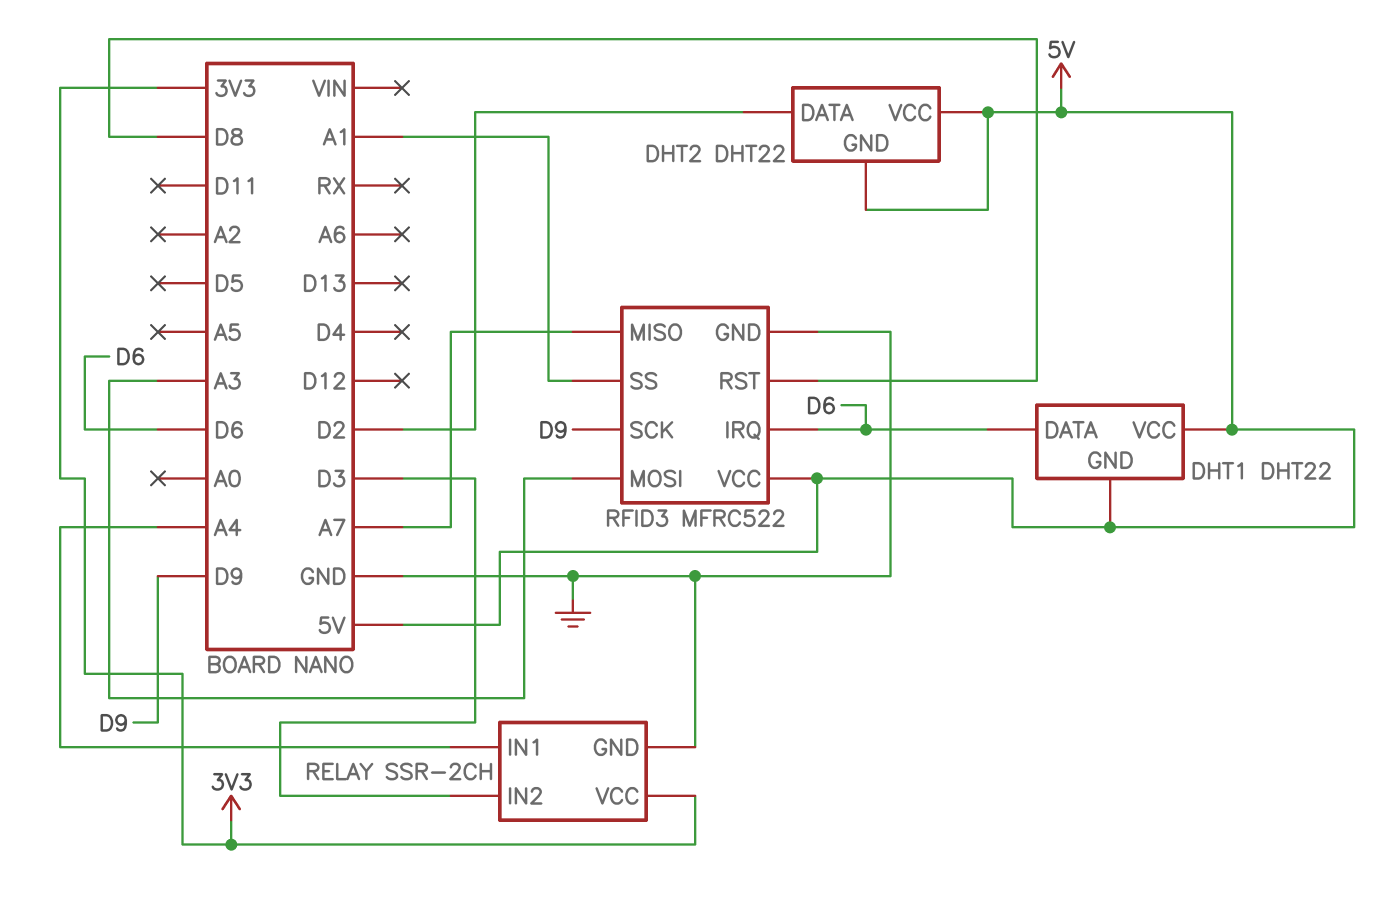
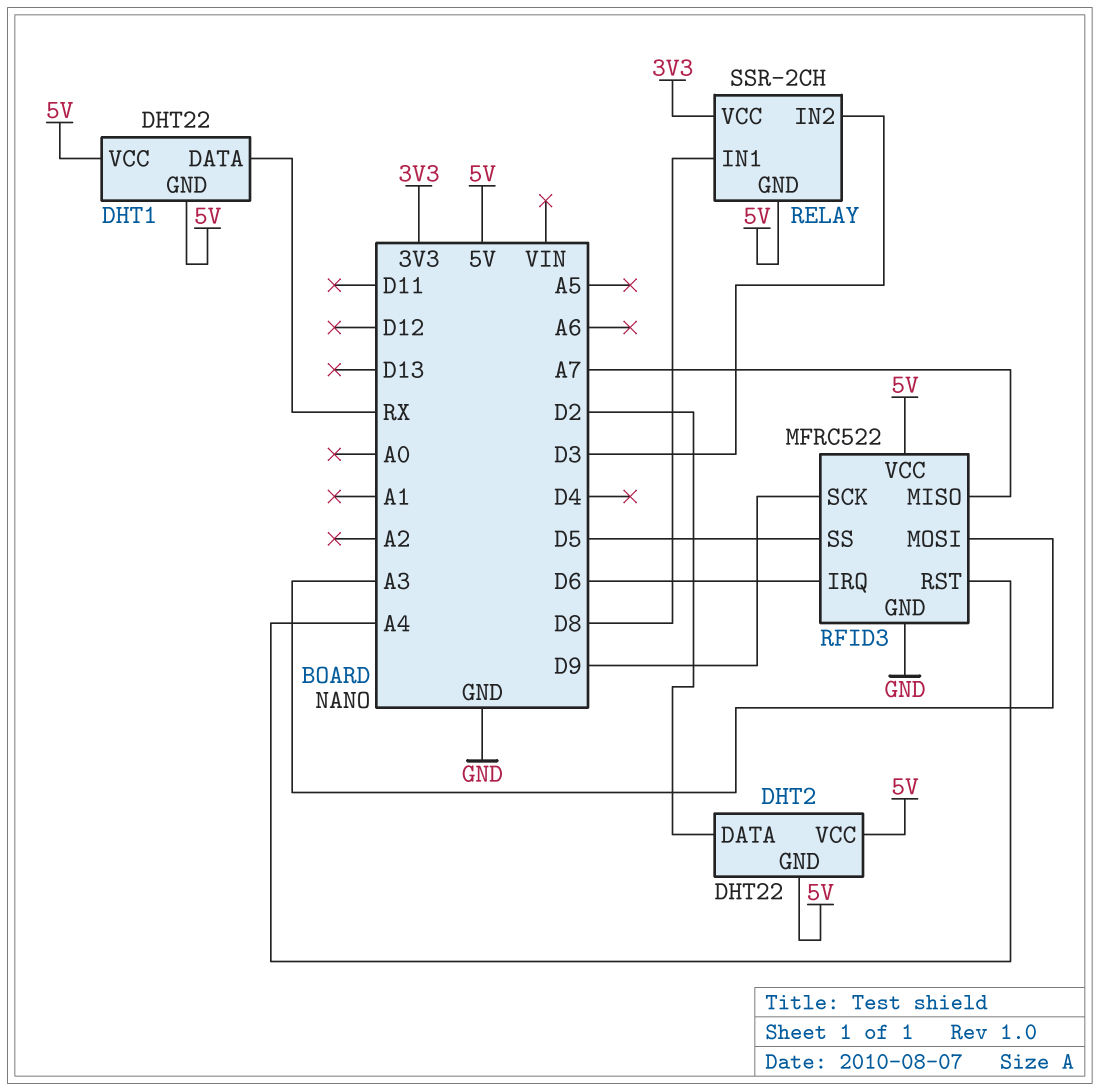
DHT1 pin DATA: D6 -> RX
RELAY pin GND: GND -> 5V
RELAY pin IN1: A4 -> D8
RFID3 pin RST: D8 -> A4
RFID3 pin SS: A1 -> D5

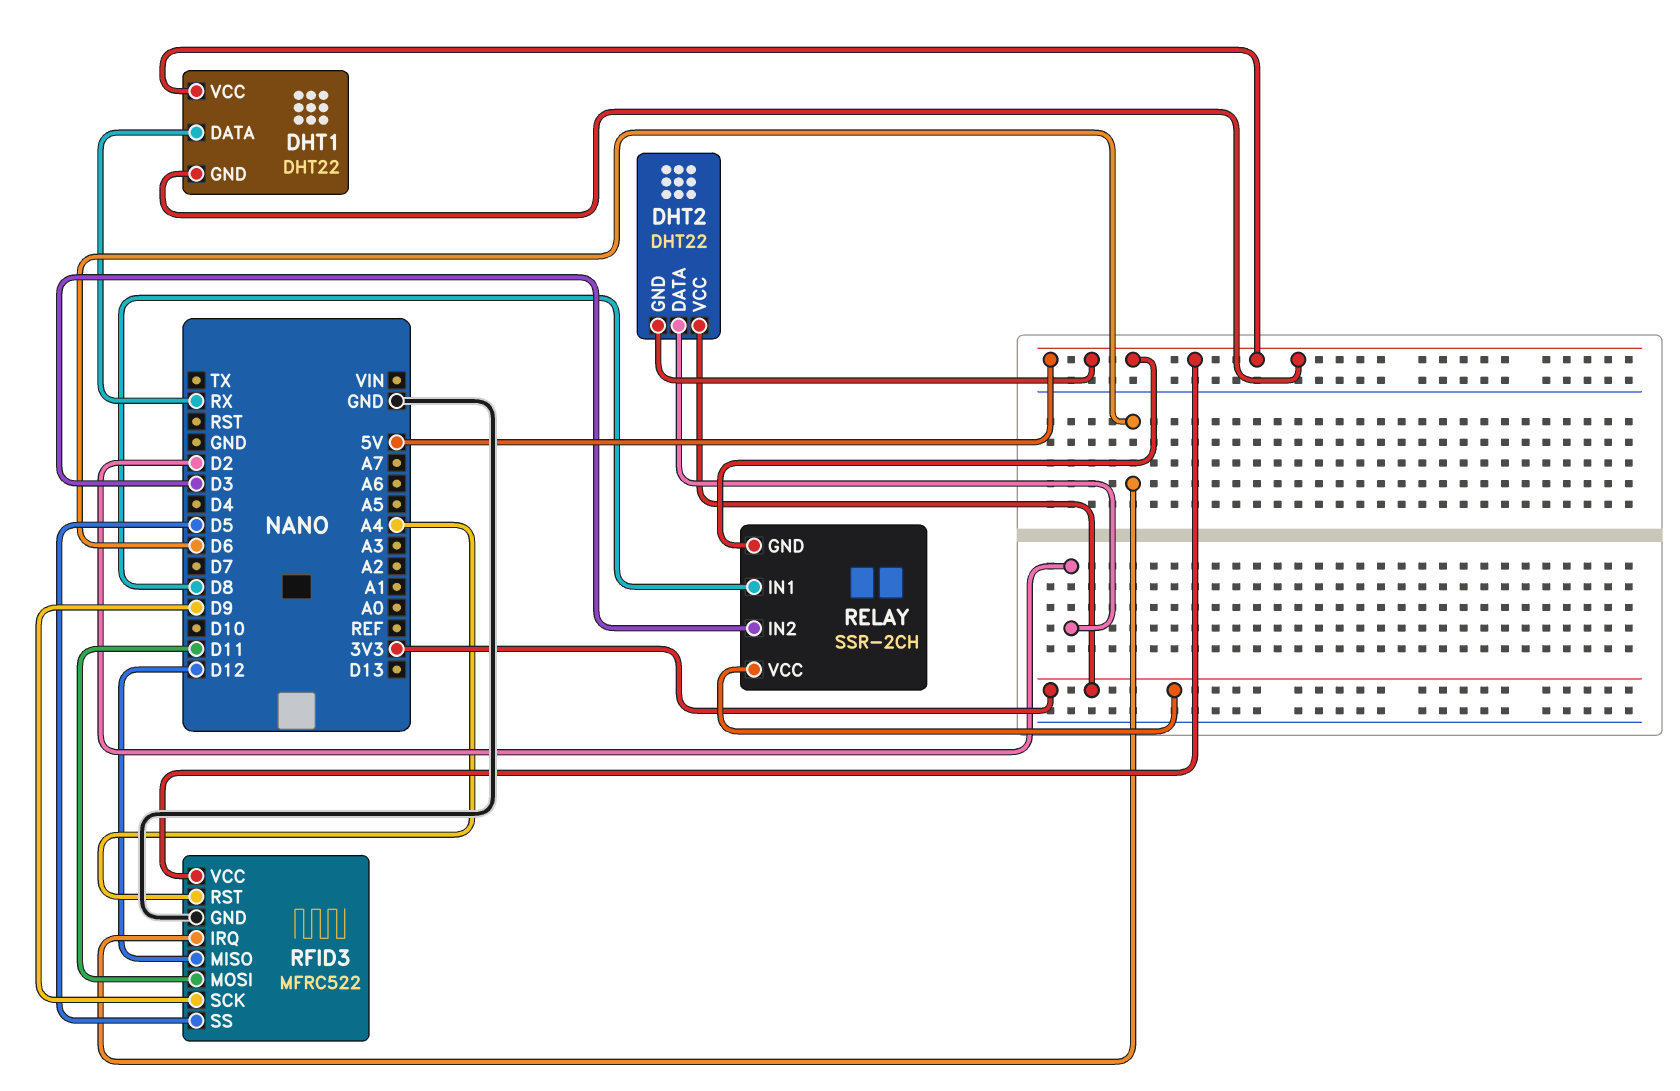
DHT2 pin VCC: 5V -> 3V3
RFID3 pin MISO: A7 -> D12
RFID3 pin MOSI: A3 -> D11

